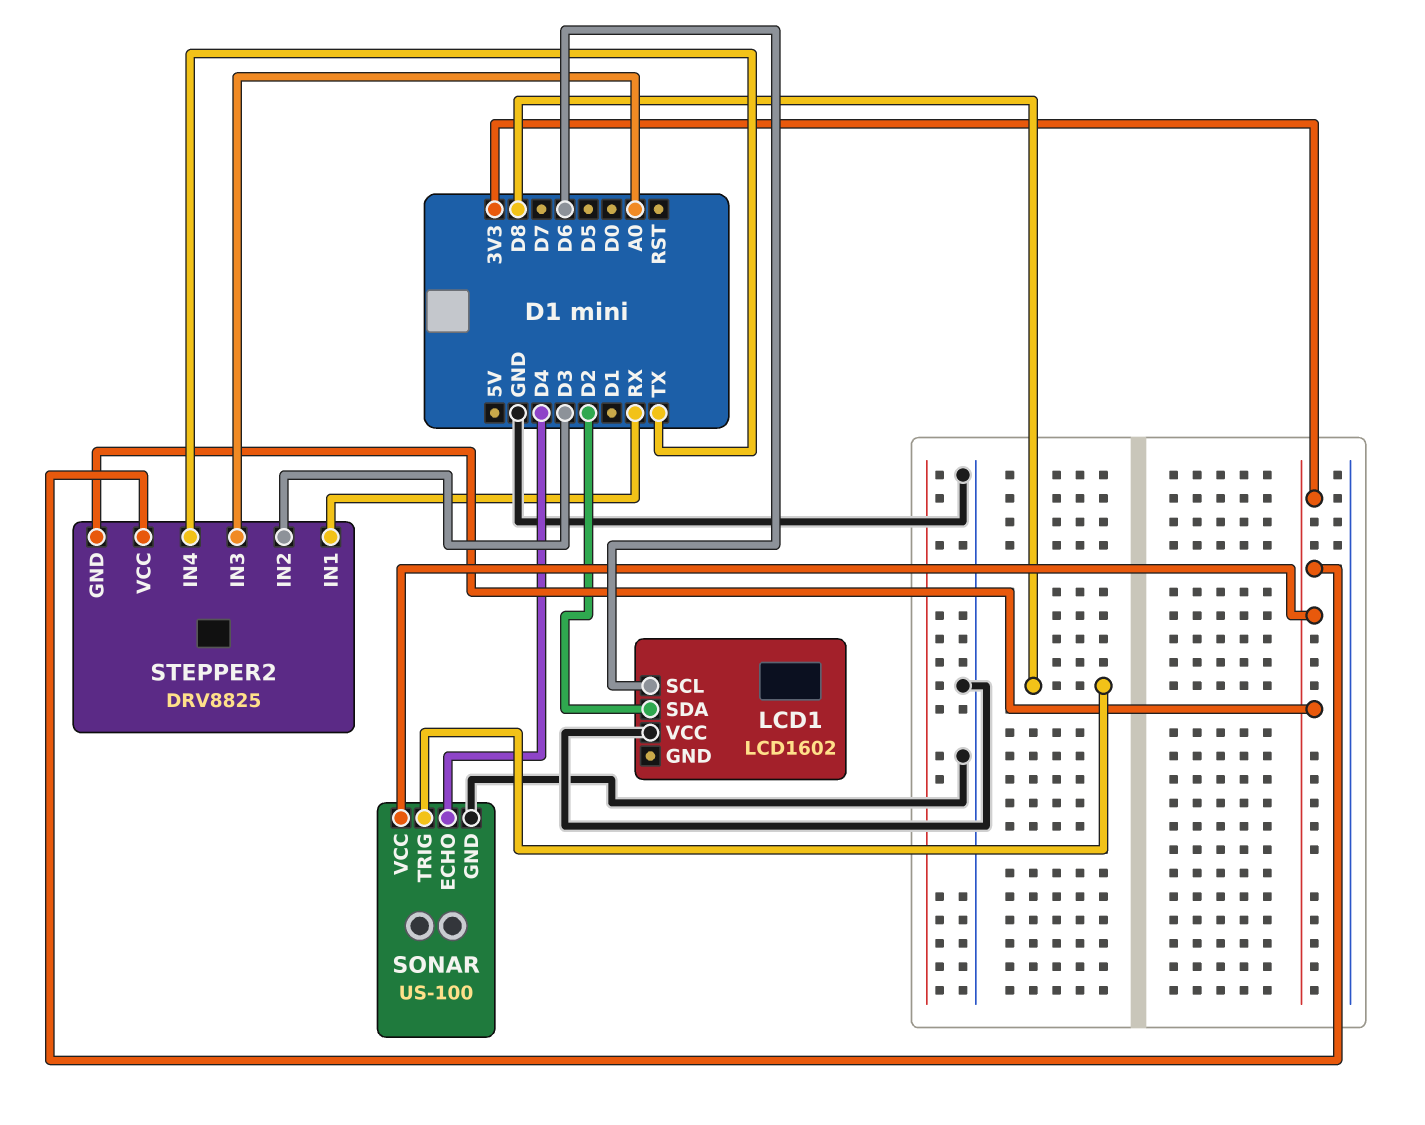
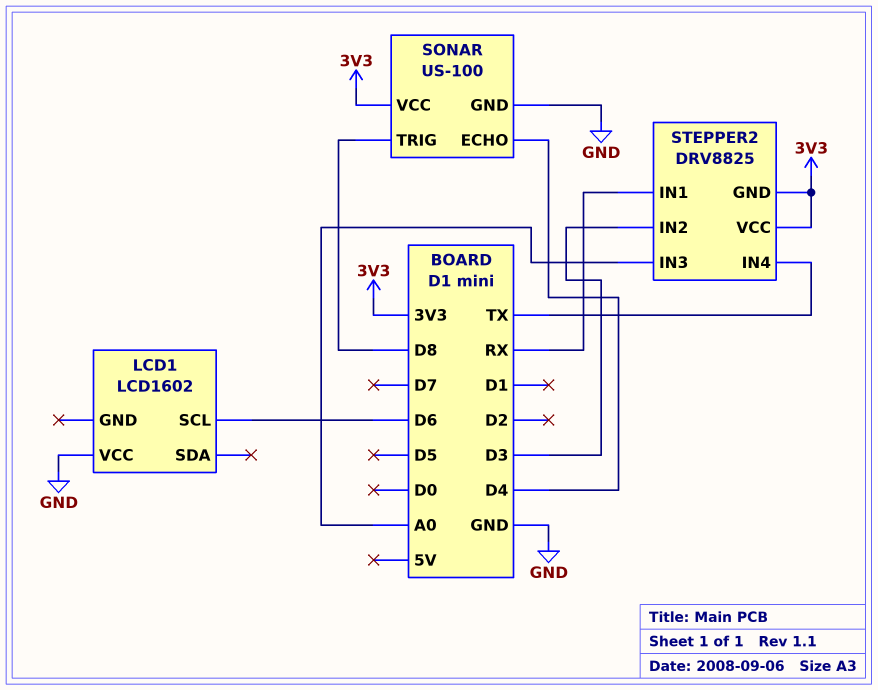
LCD1 pin SDA: D2 -> none

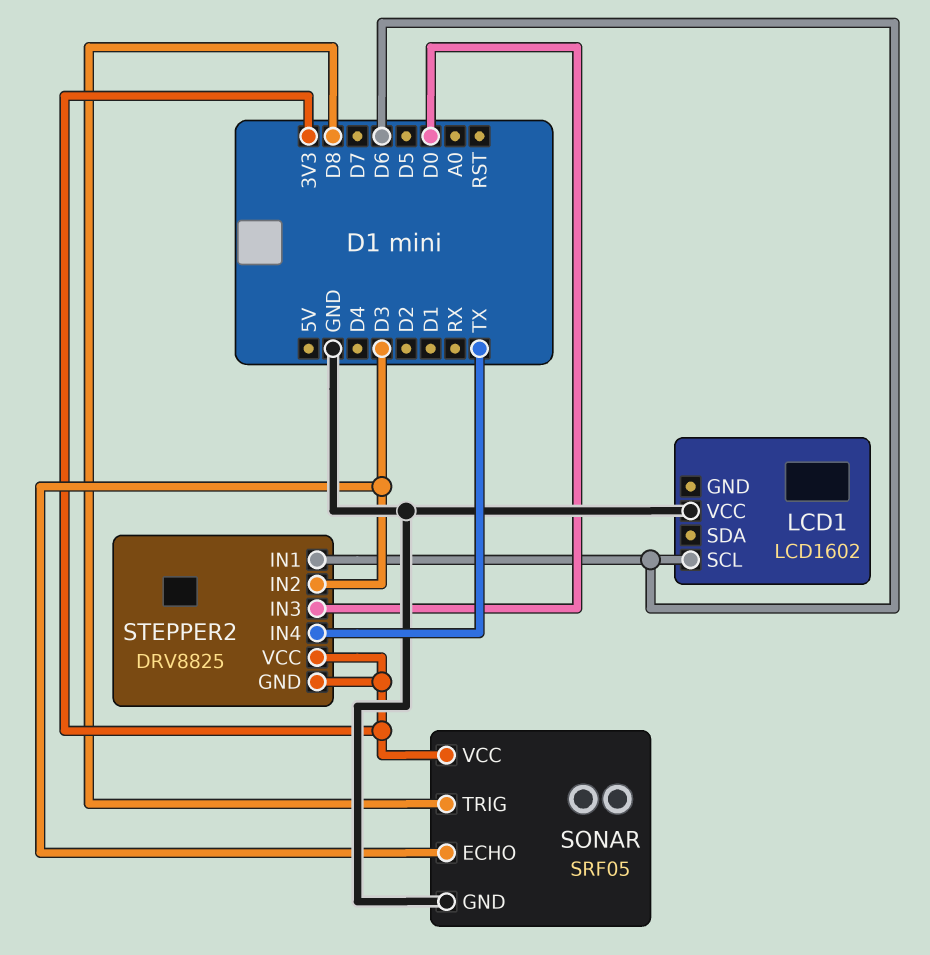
SONAR: US-100 -> SRF05
SONAR pin ECHO: D4 -> D3
STEPPER2 pin IN1: RX -> D6
STEPPER2 pin IN3: A0 -> D0

